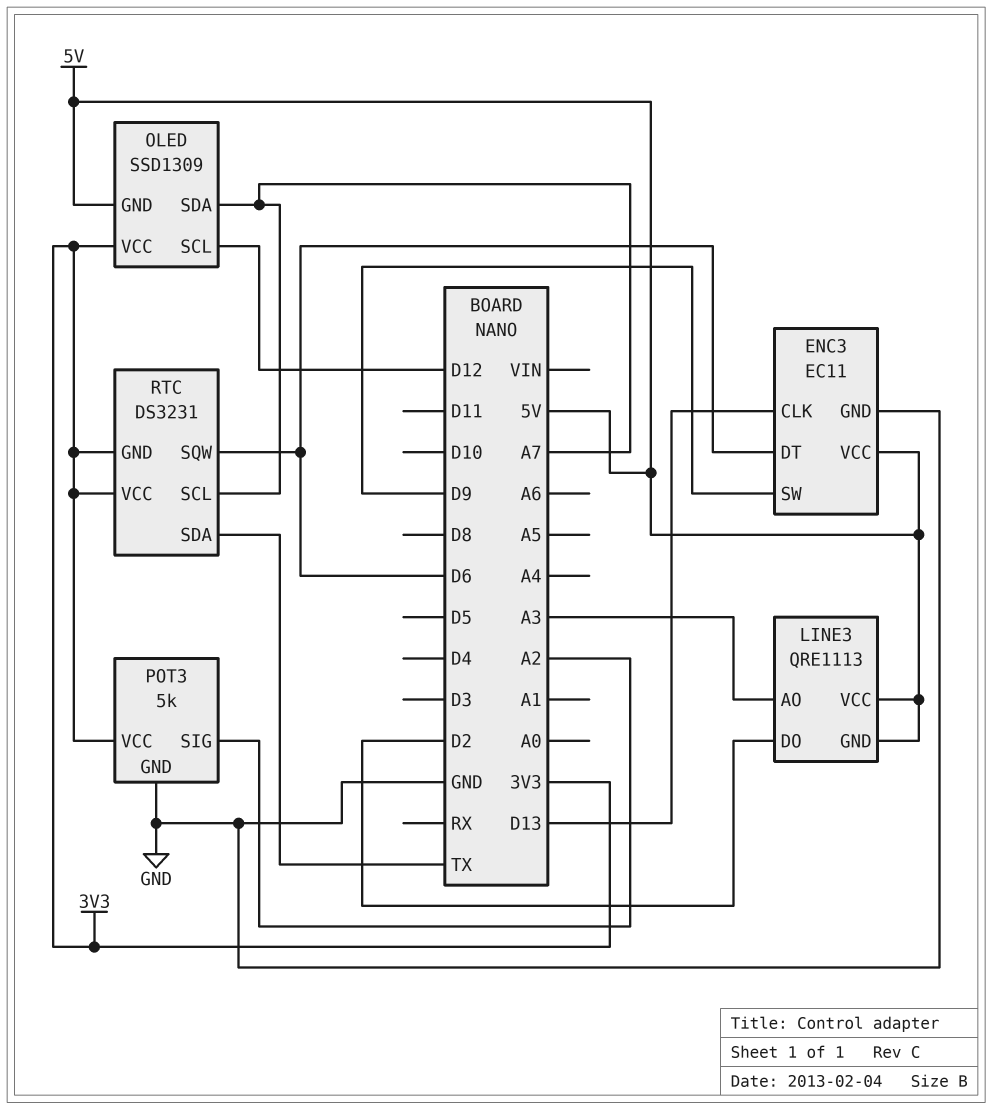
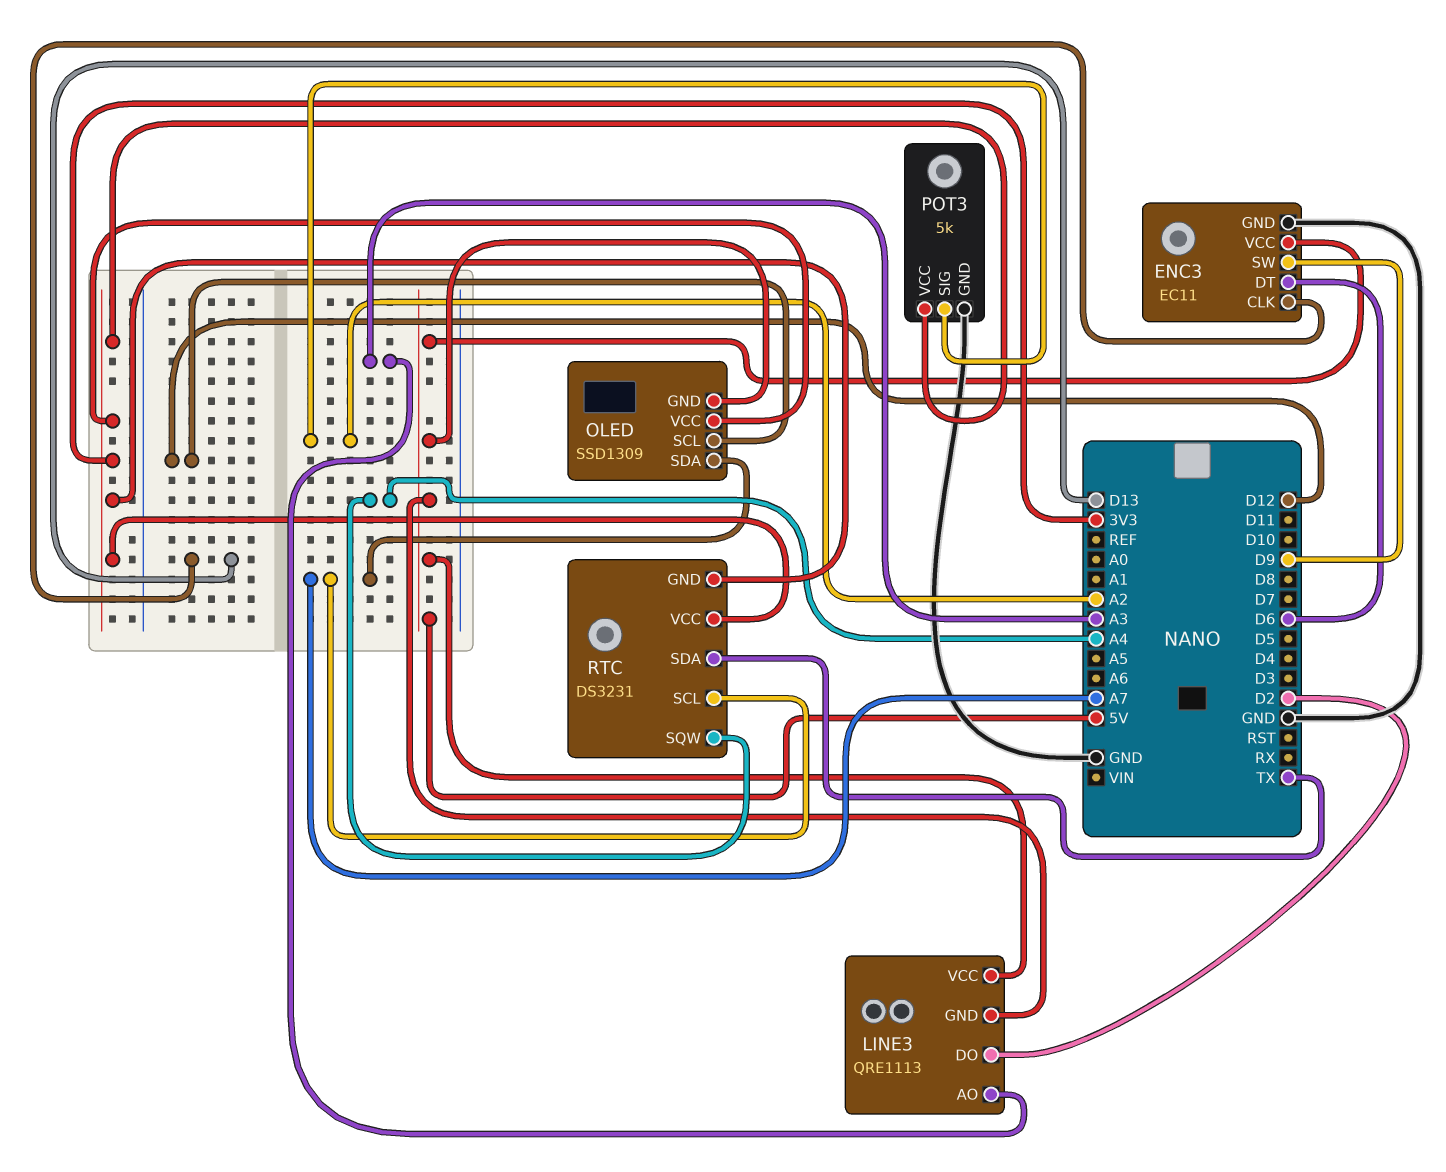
RTC pin SQW: D6 -> A4

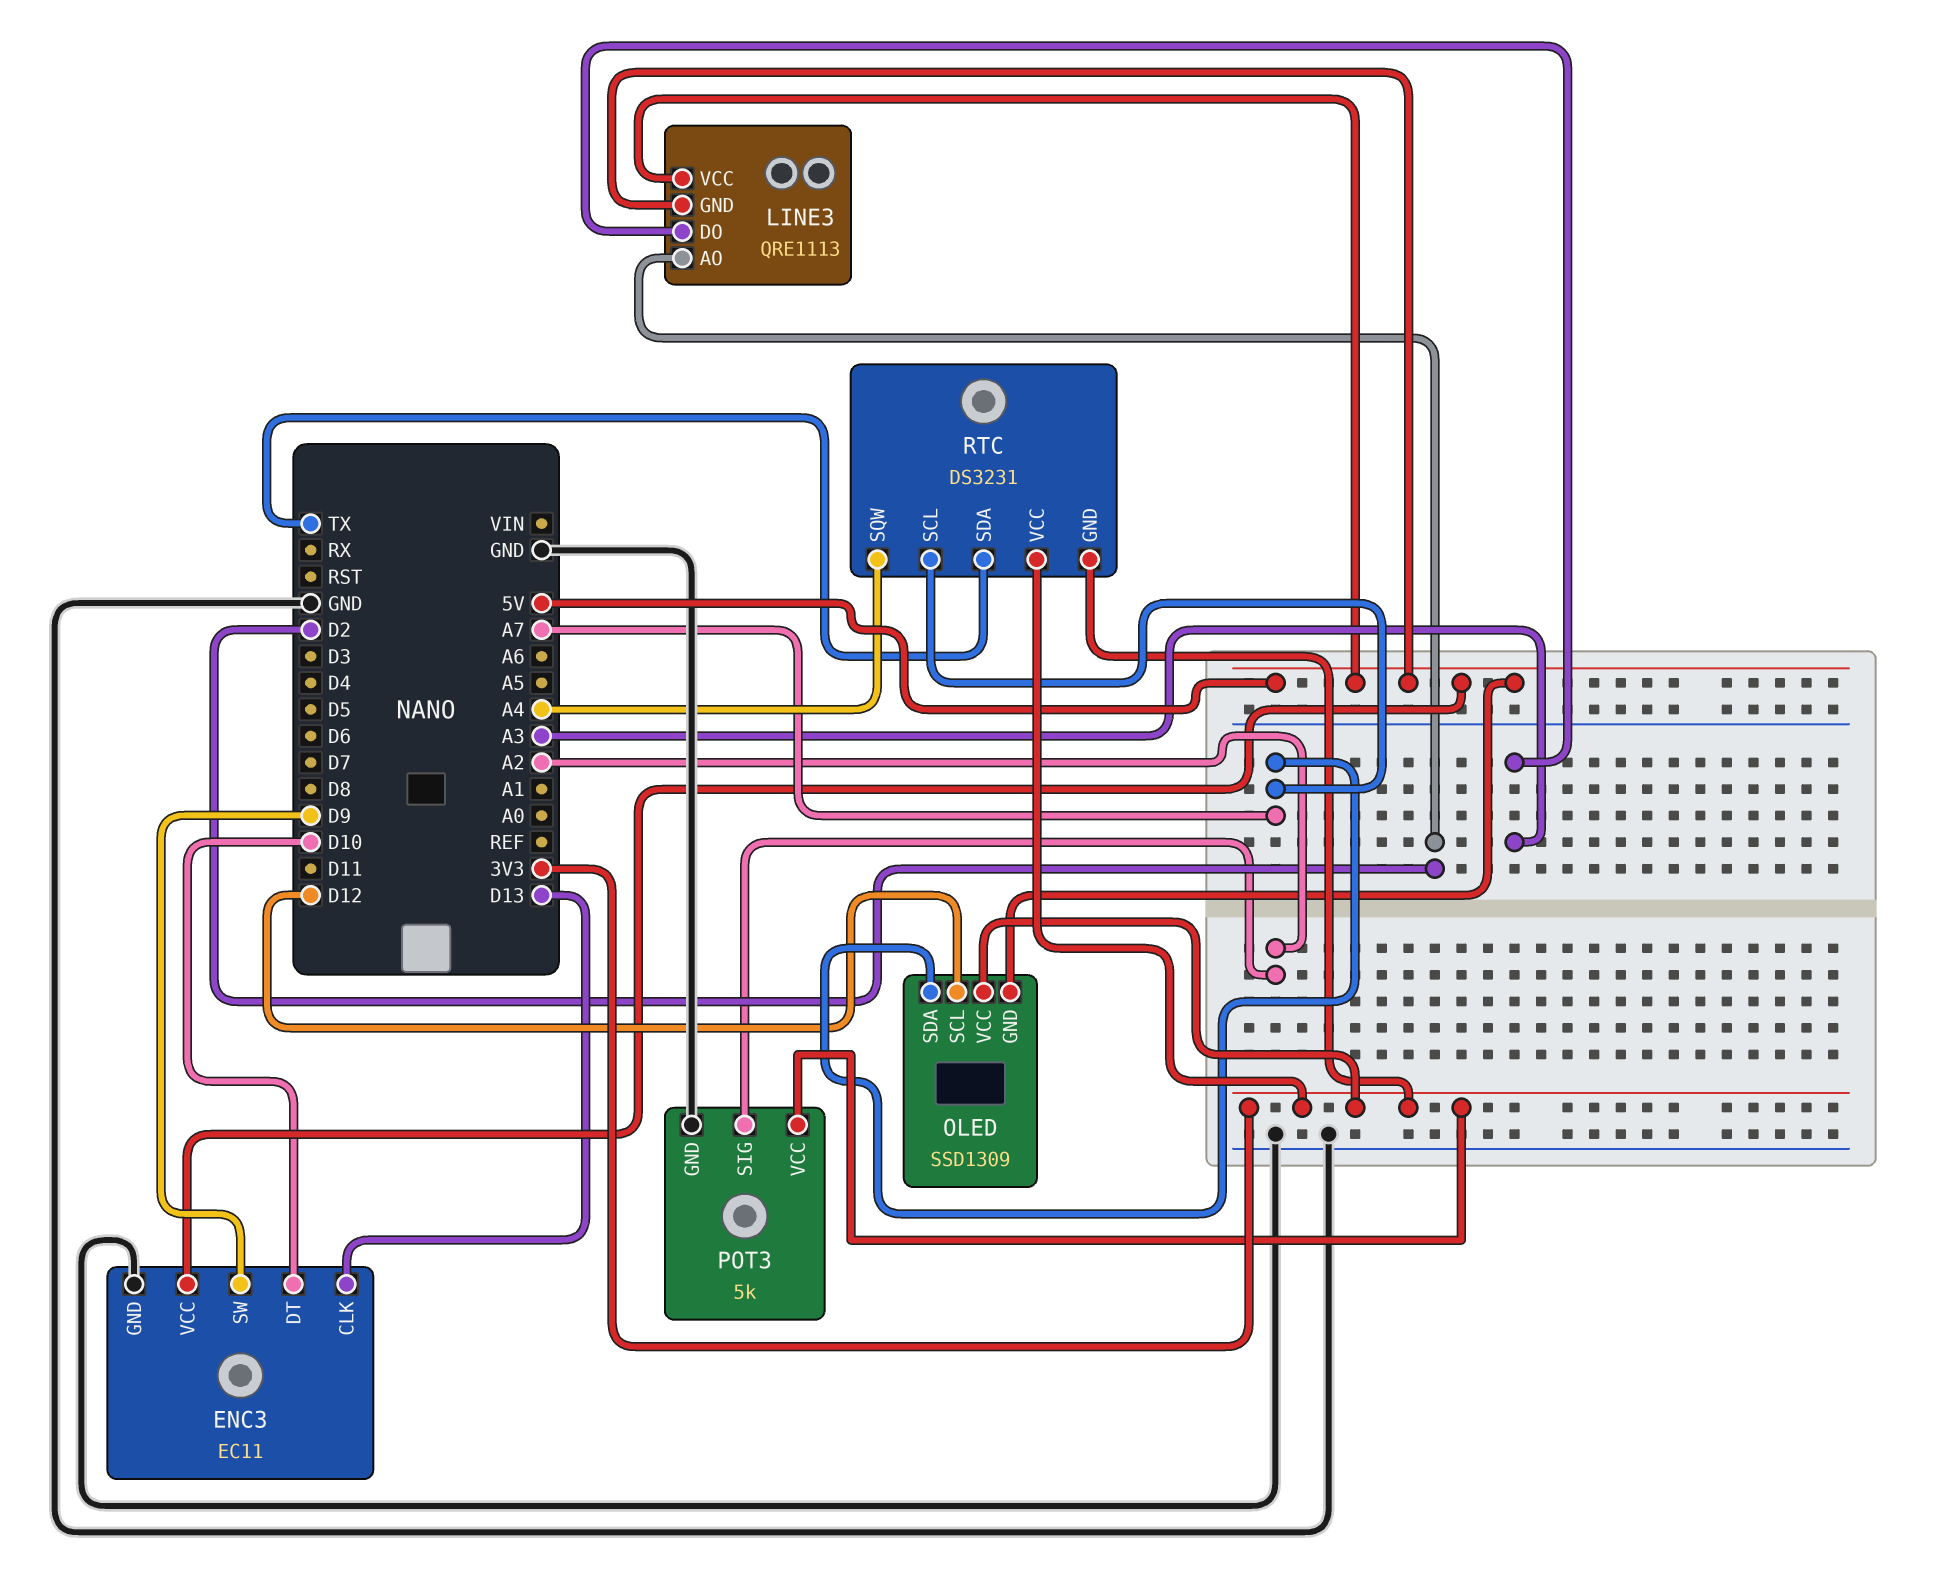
ENC3 pin DT: D6 -> D10
LINE3 pin AO: A3 -> D2
LINE3 pin DO: D2 -> A3

